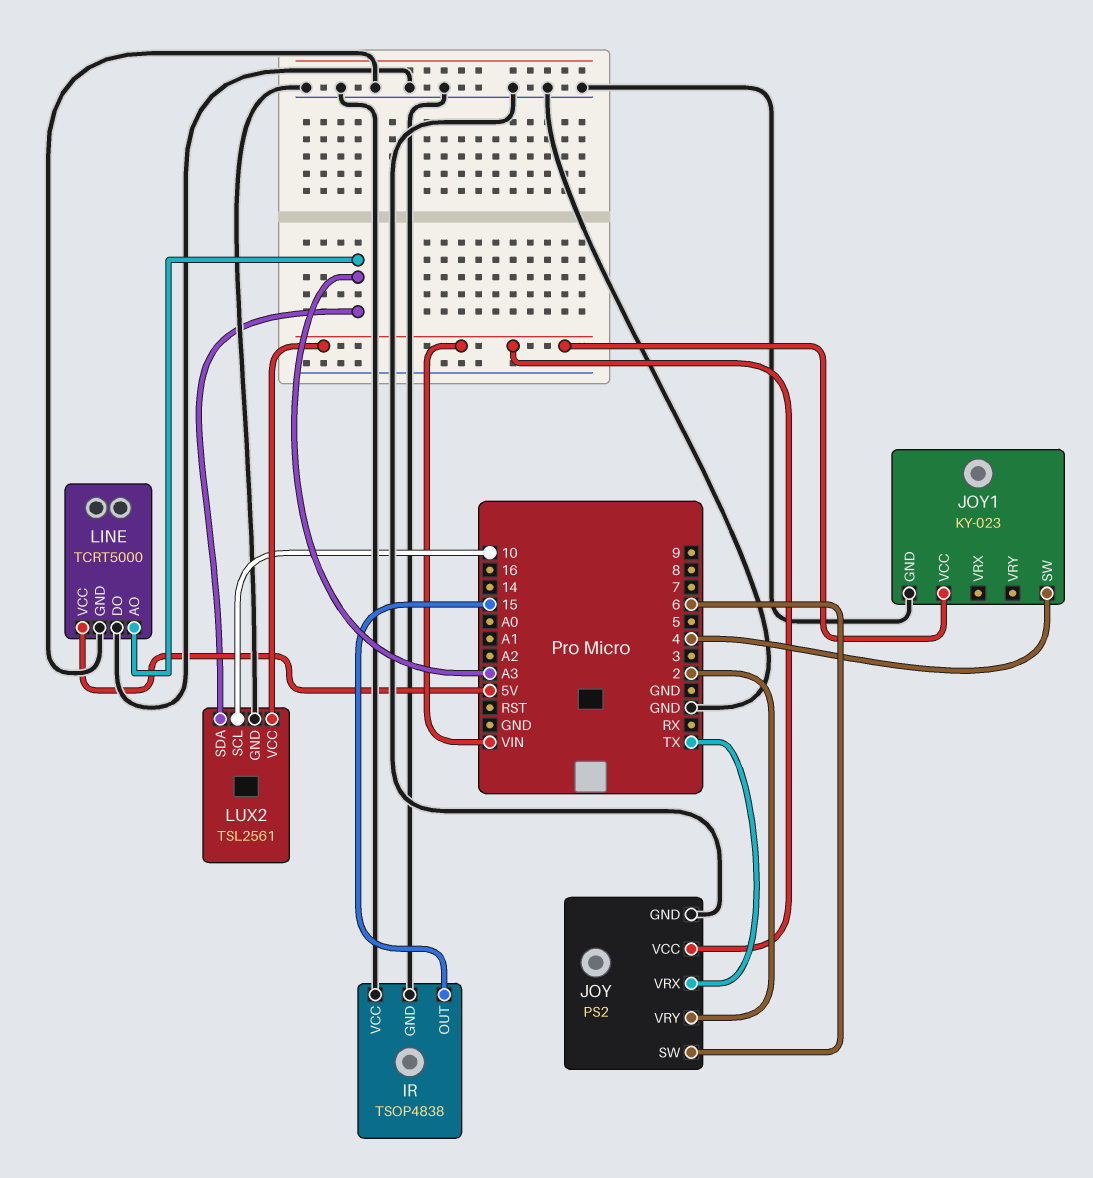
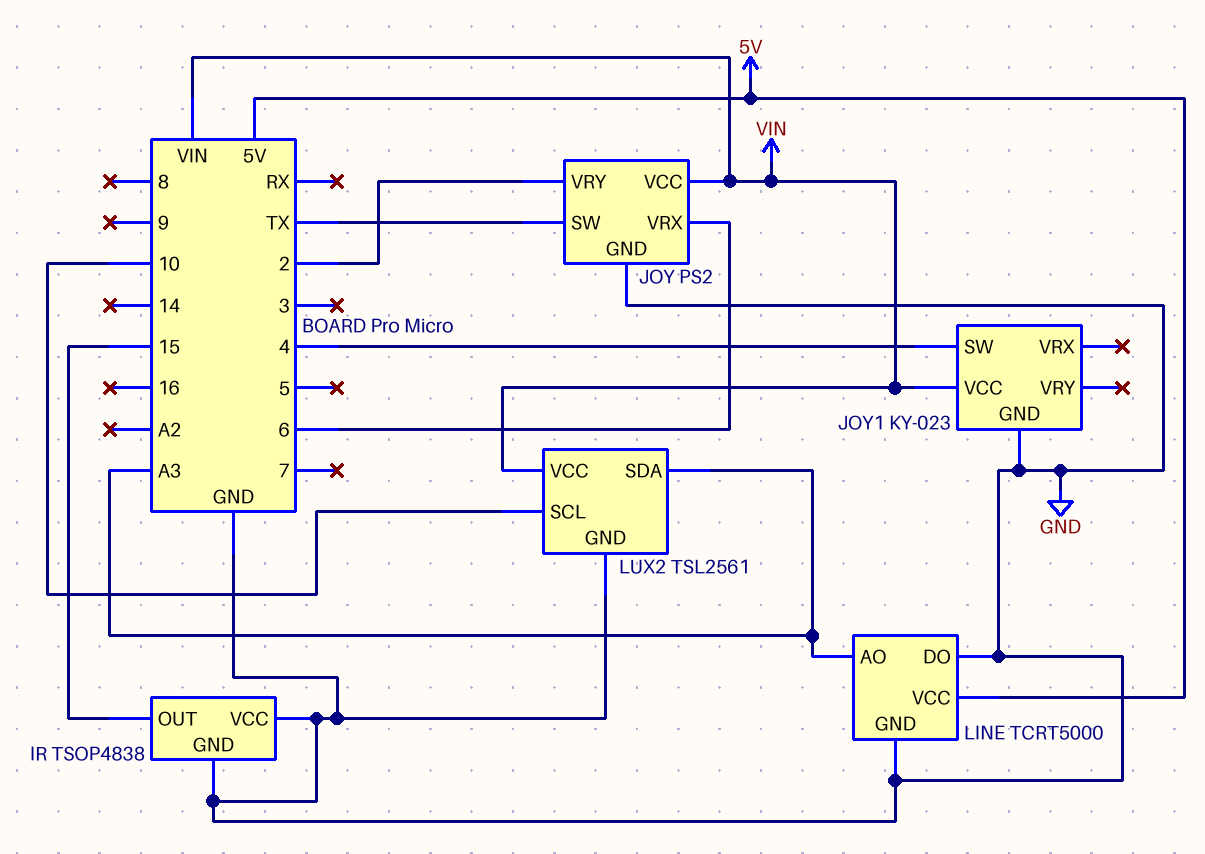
JOY pin SW: 6 -> TX
JOY pin VRX: TX -> 6

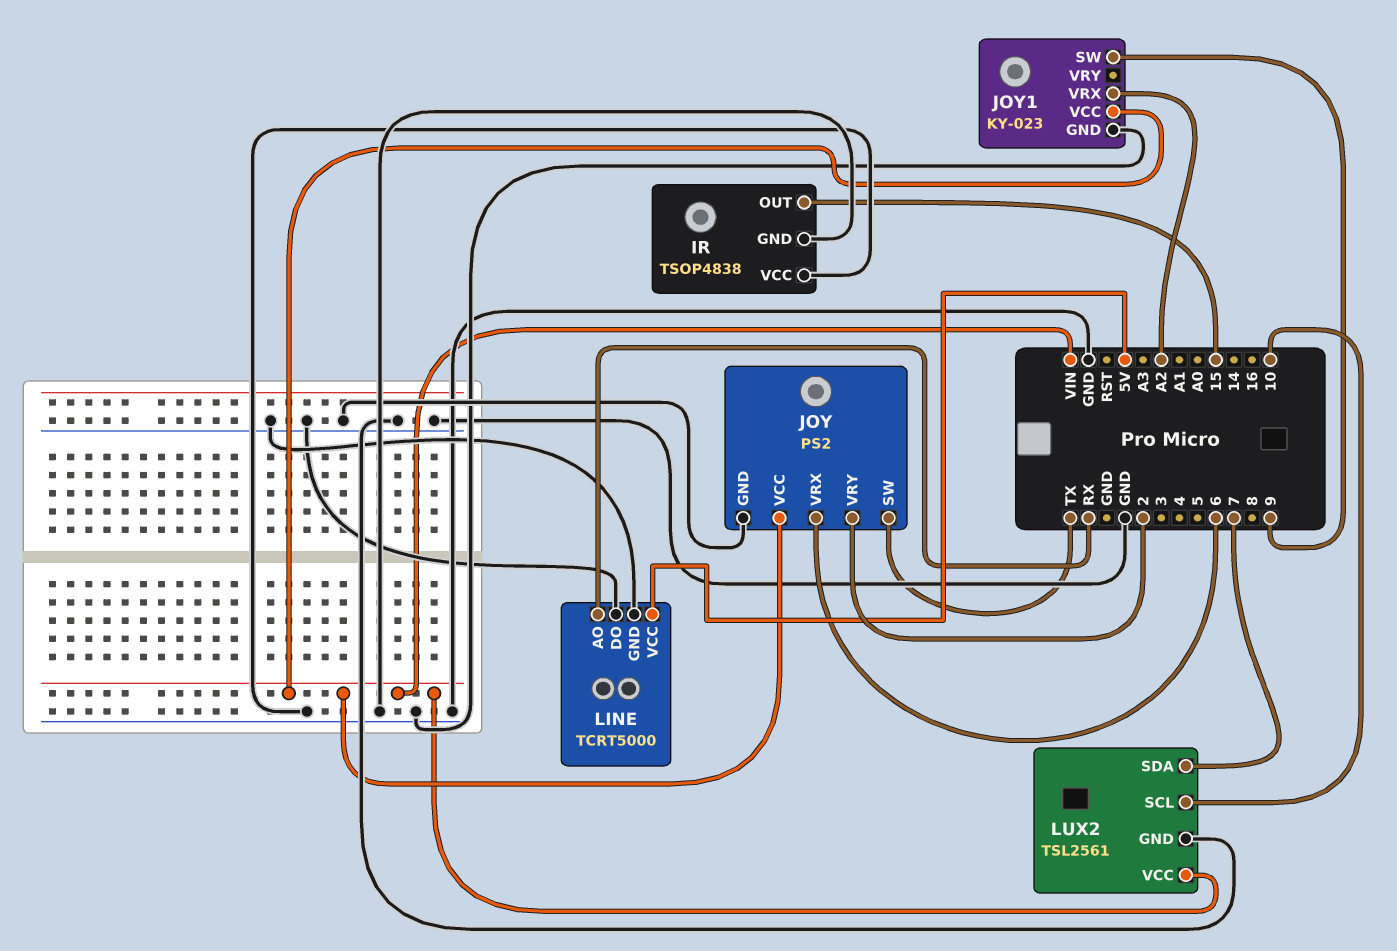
JOY1 pin SW: 4 -> 9
JOY1 pin VRX: none -> A2
LINE pin AO: A3 -> RX
LUX2 pin SDA: A3 -> 7

